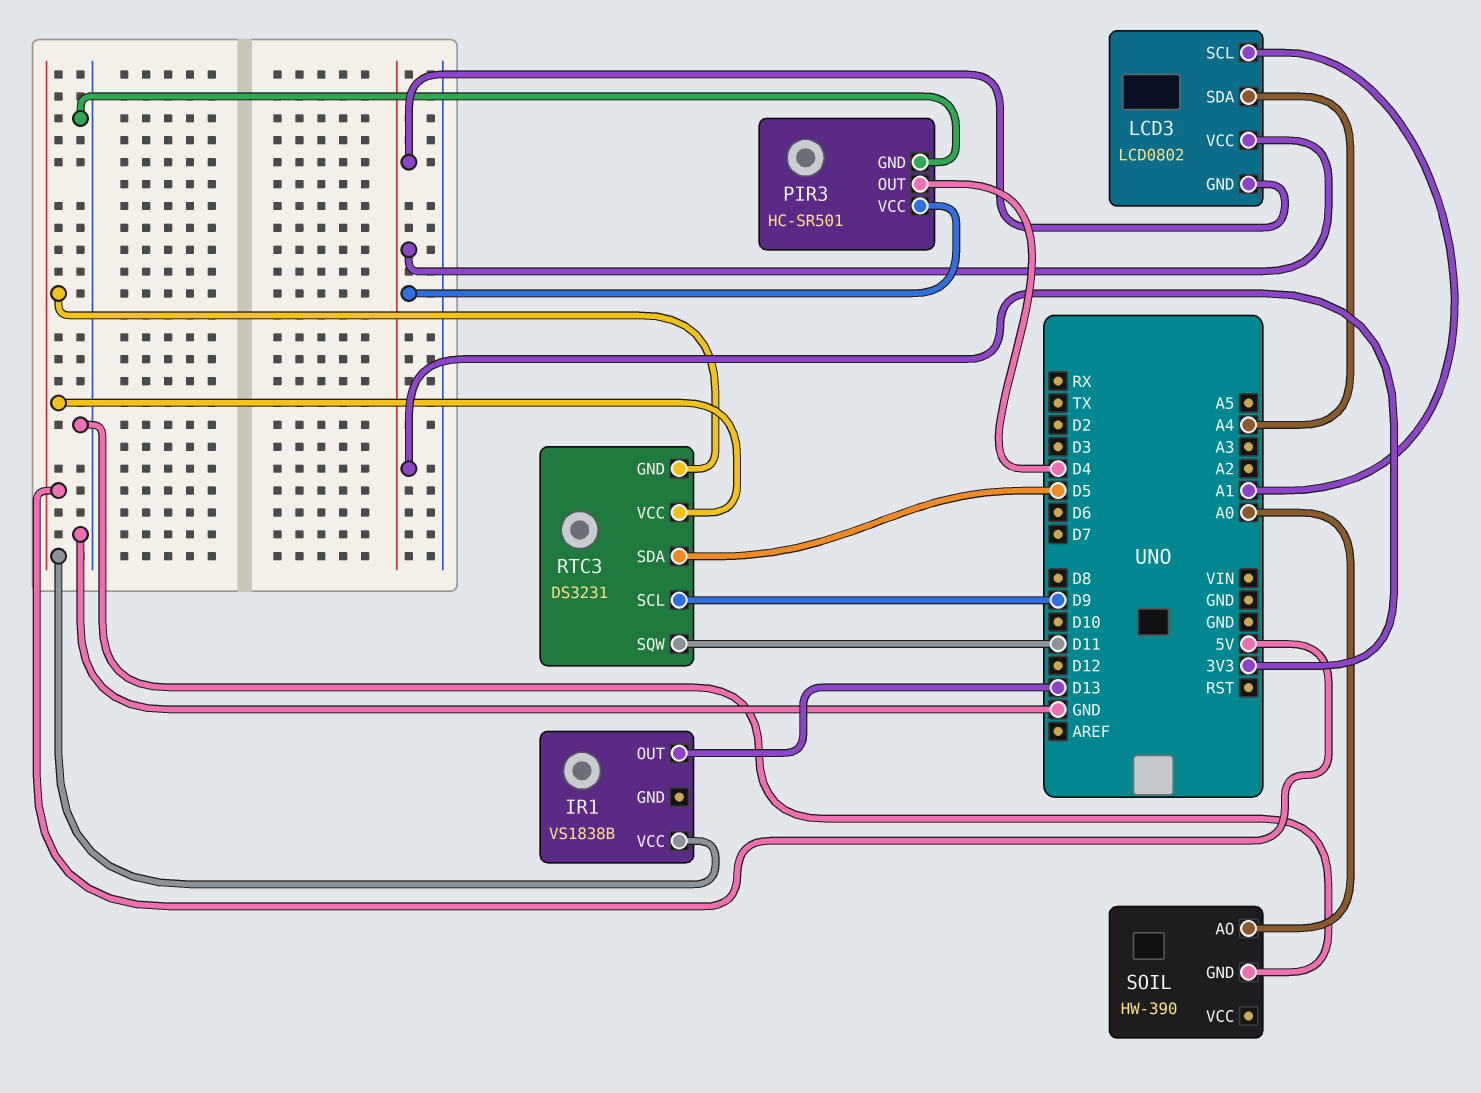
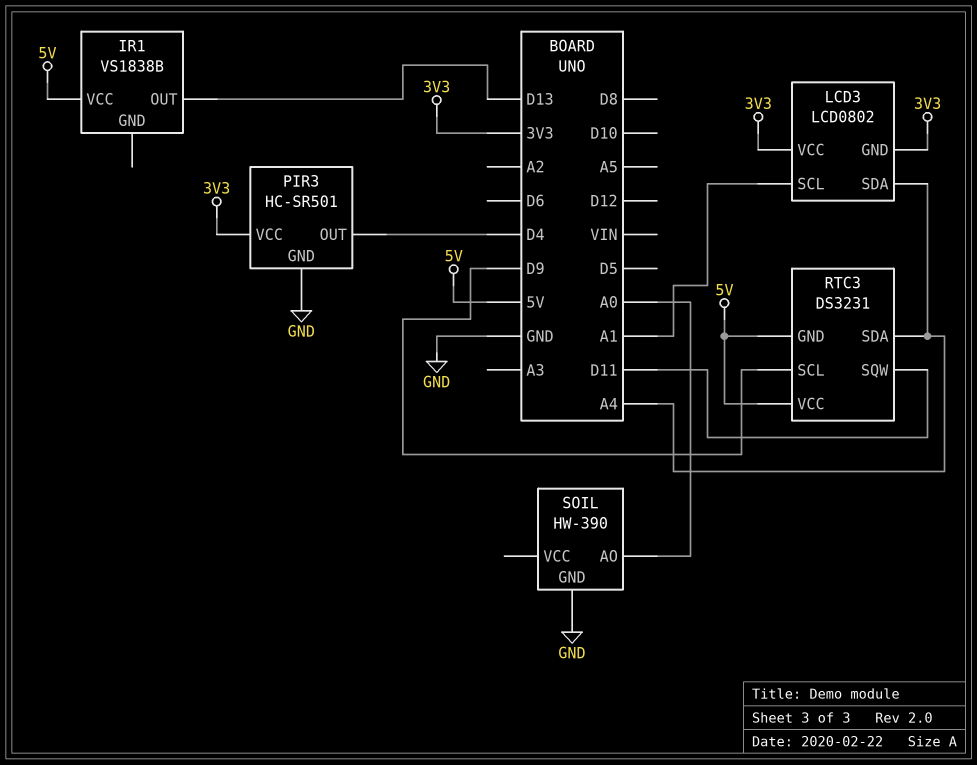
RTC3 pin SDA: D5 -> A4

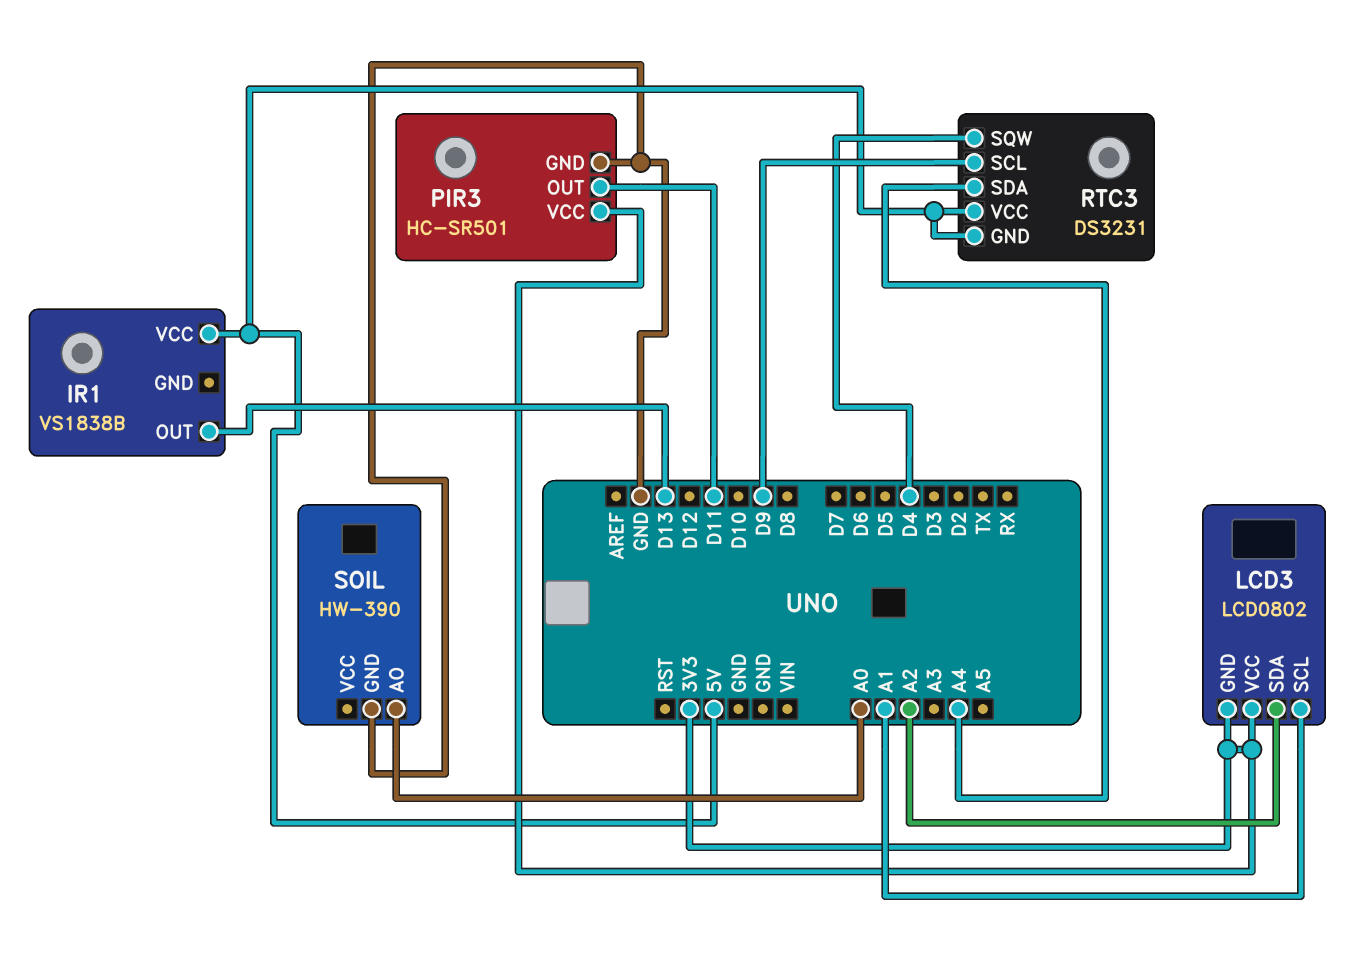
LCD3 pin SDA: A4 -> A2
PIR3 pin OUT: D4 -> D11
RTC3 pin SQW: D11 -> D4

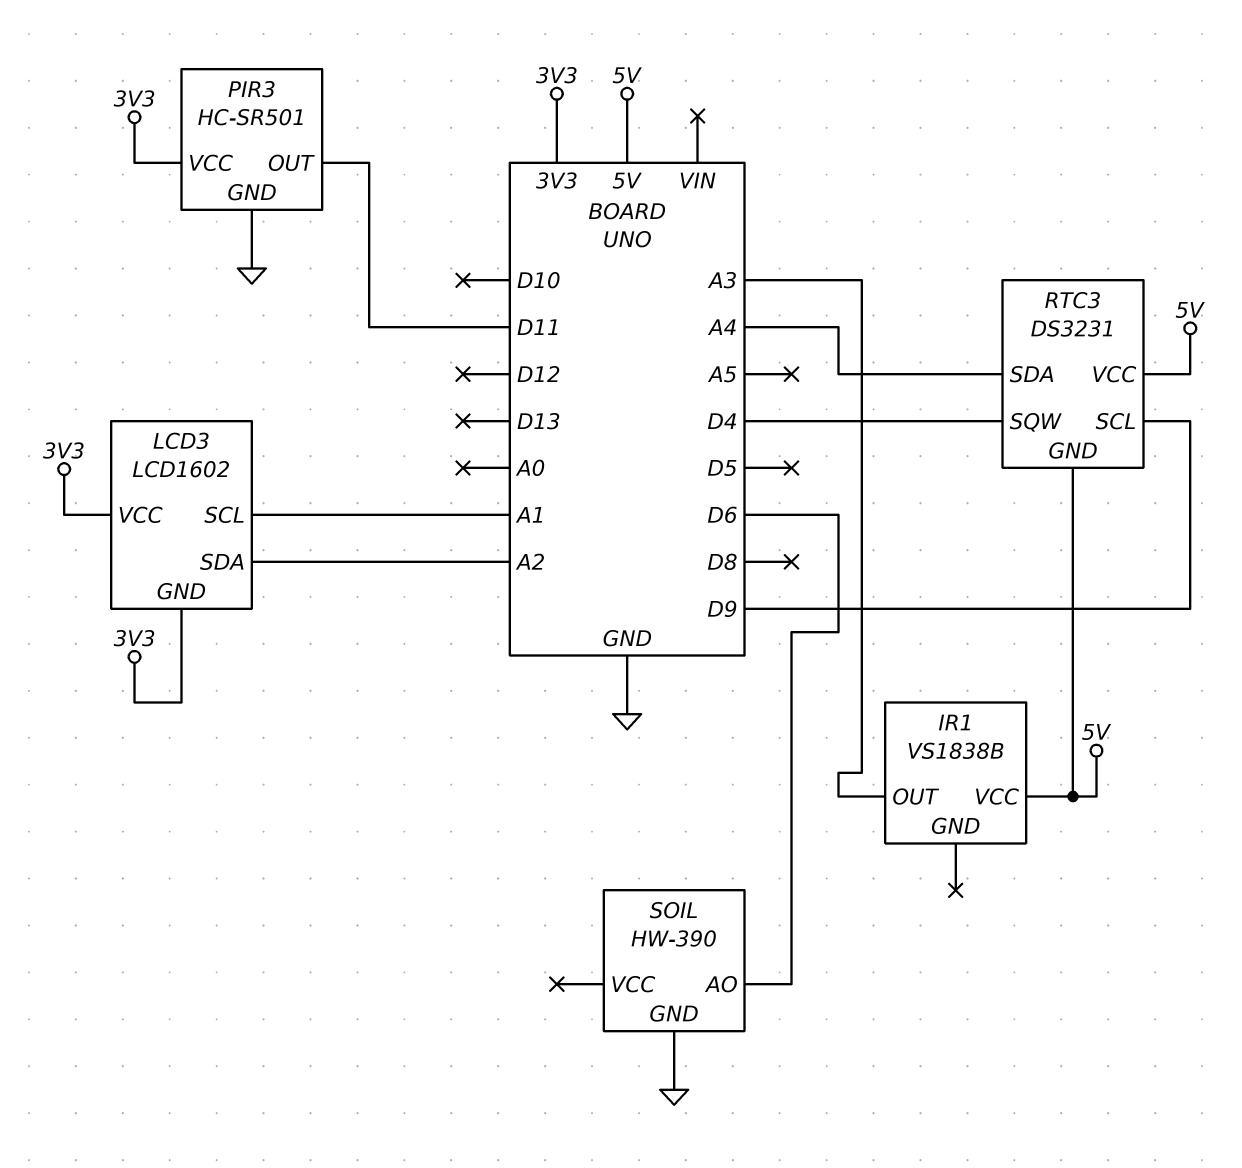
IR1 pin OUT: D13 -> A3
LCD3: LCD0802 -> LCD1602
SOIL pin AO: A0 -> D6

